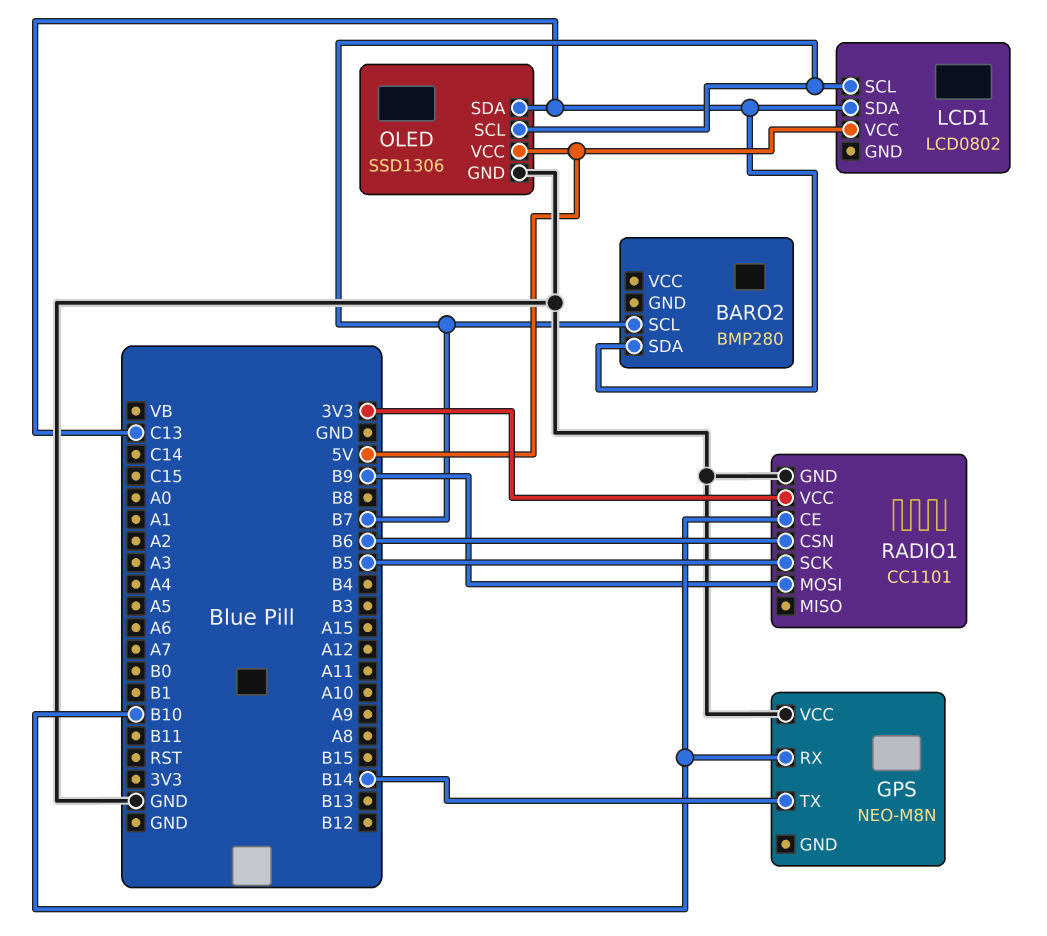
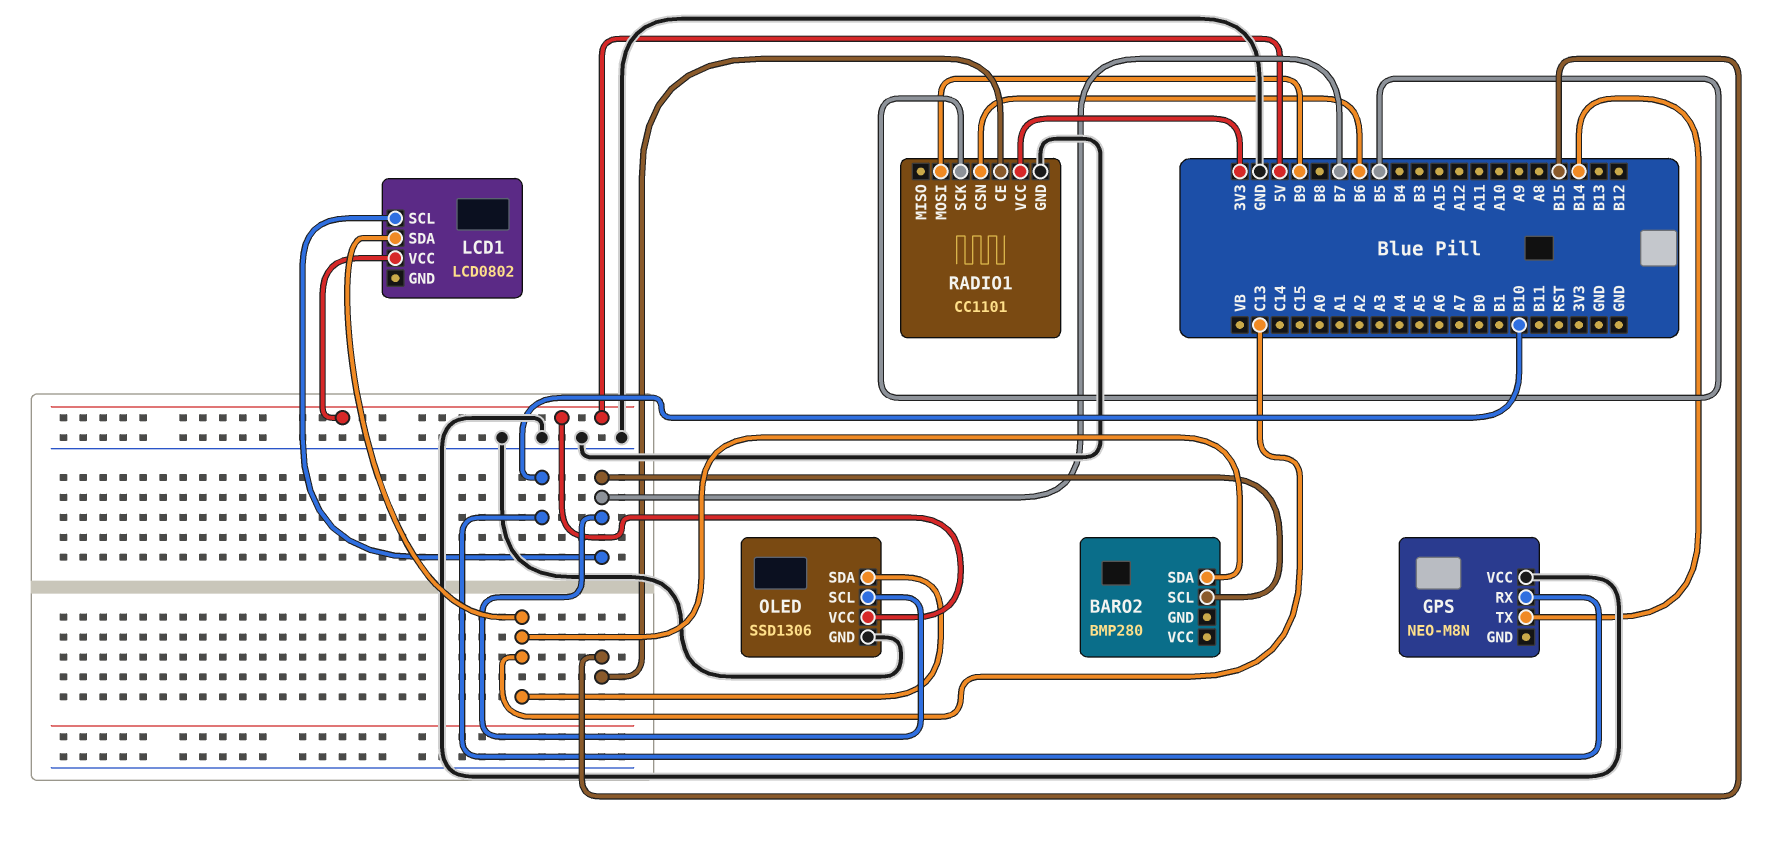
RADIO1 pin CE: B10 -> B15

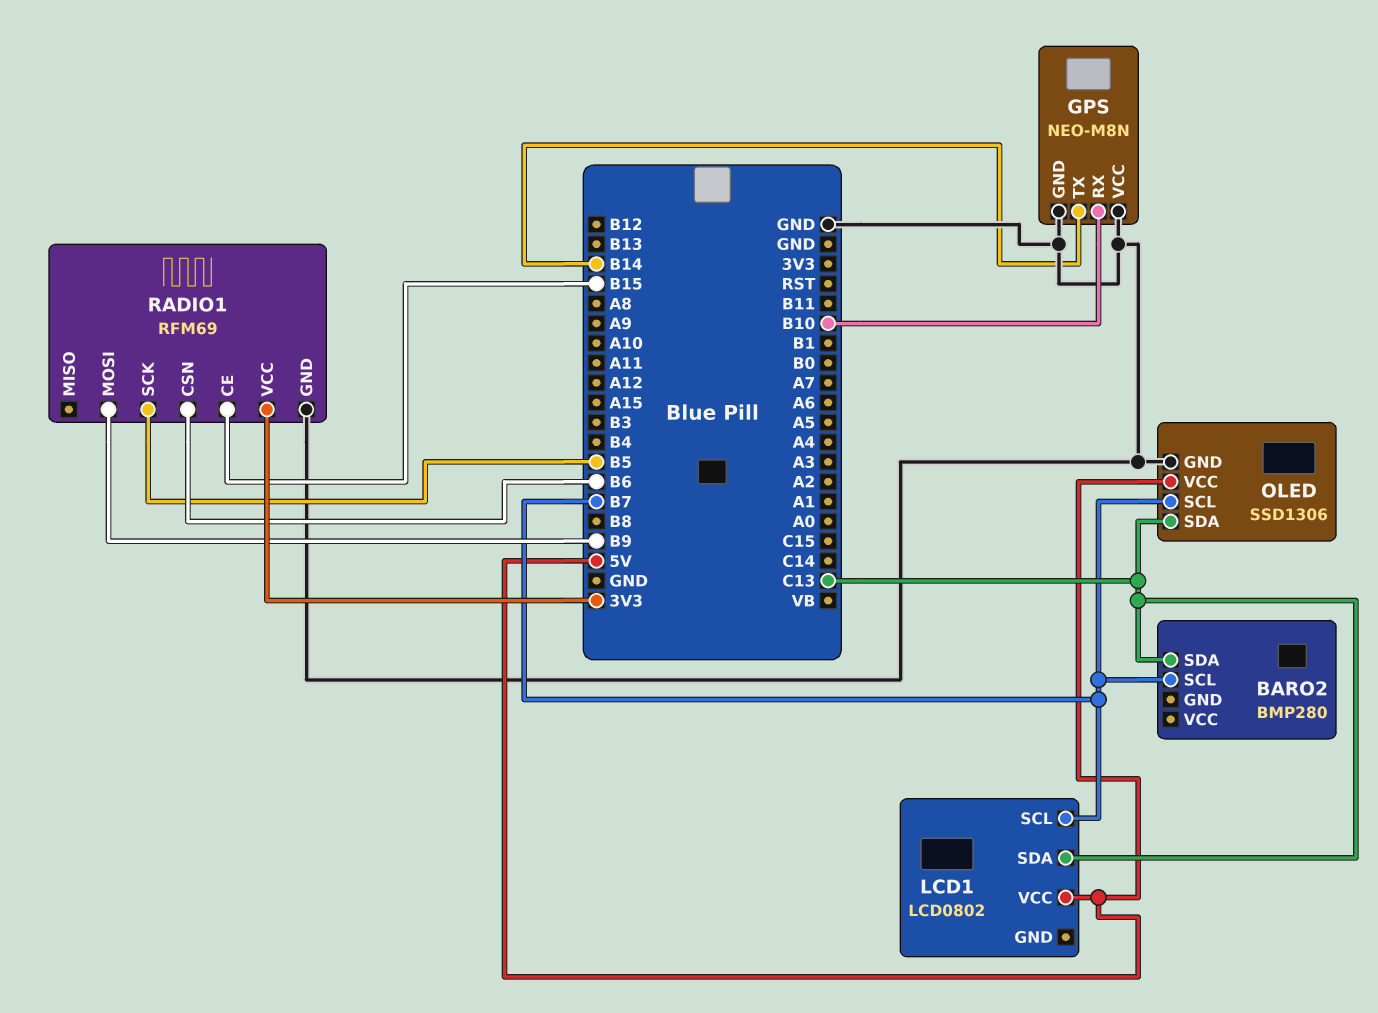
GPS pin GND: none -> GND
RADIO1: CC1101 -> RFM69

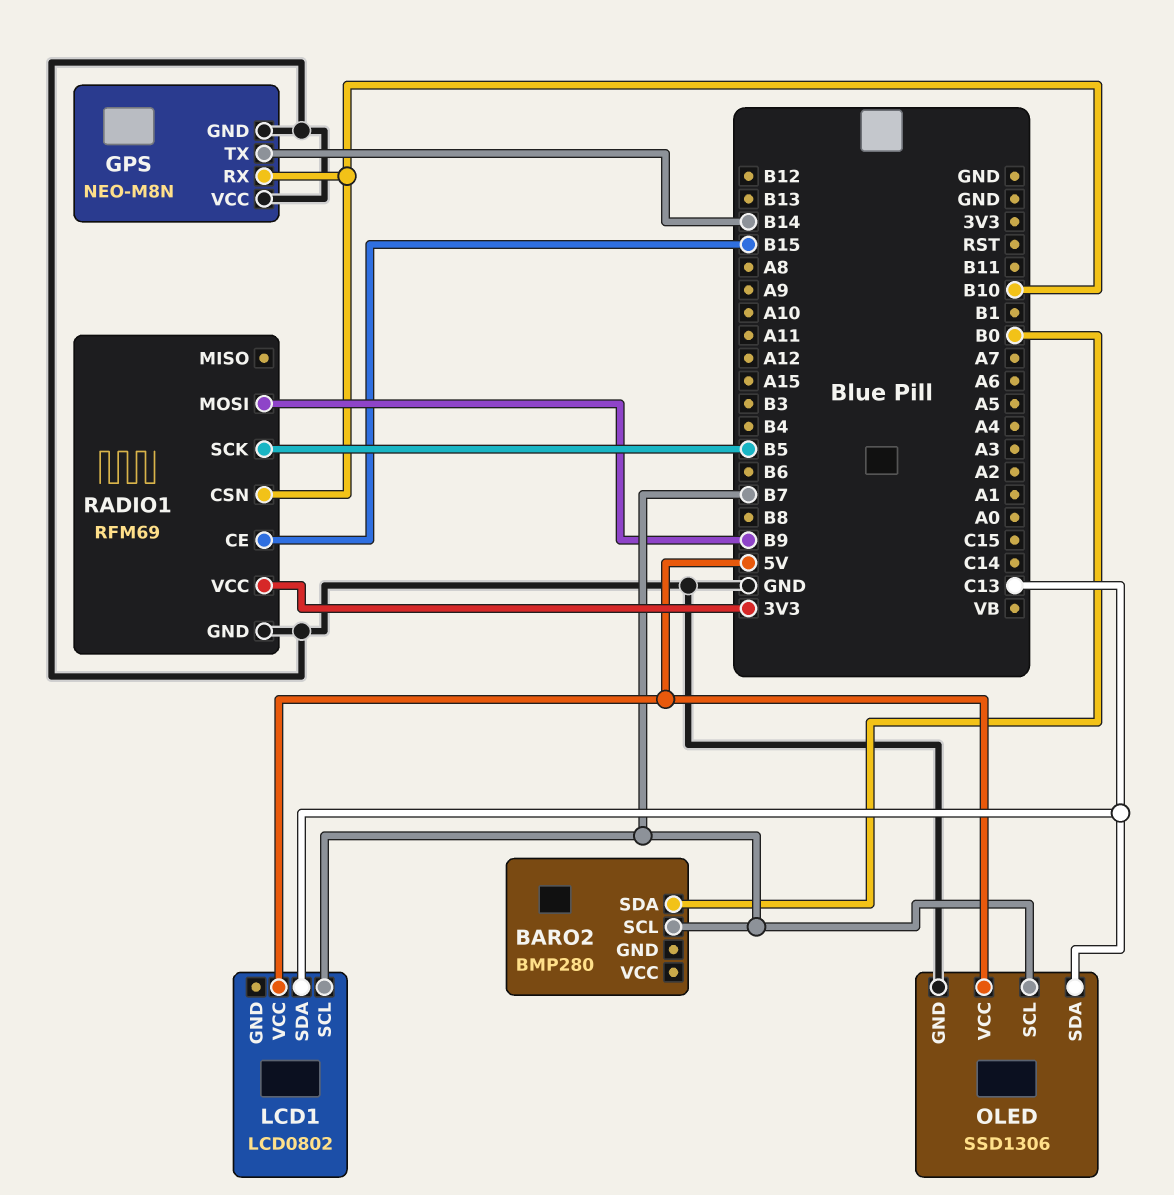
BARO2 pin SDA: C13 -> B0
RADIO1 pin CSN: B6 -> B10

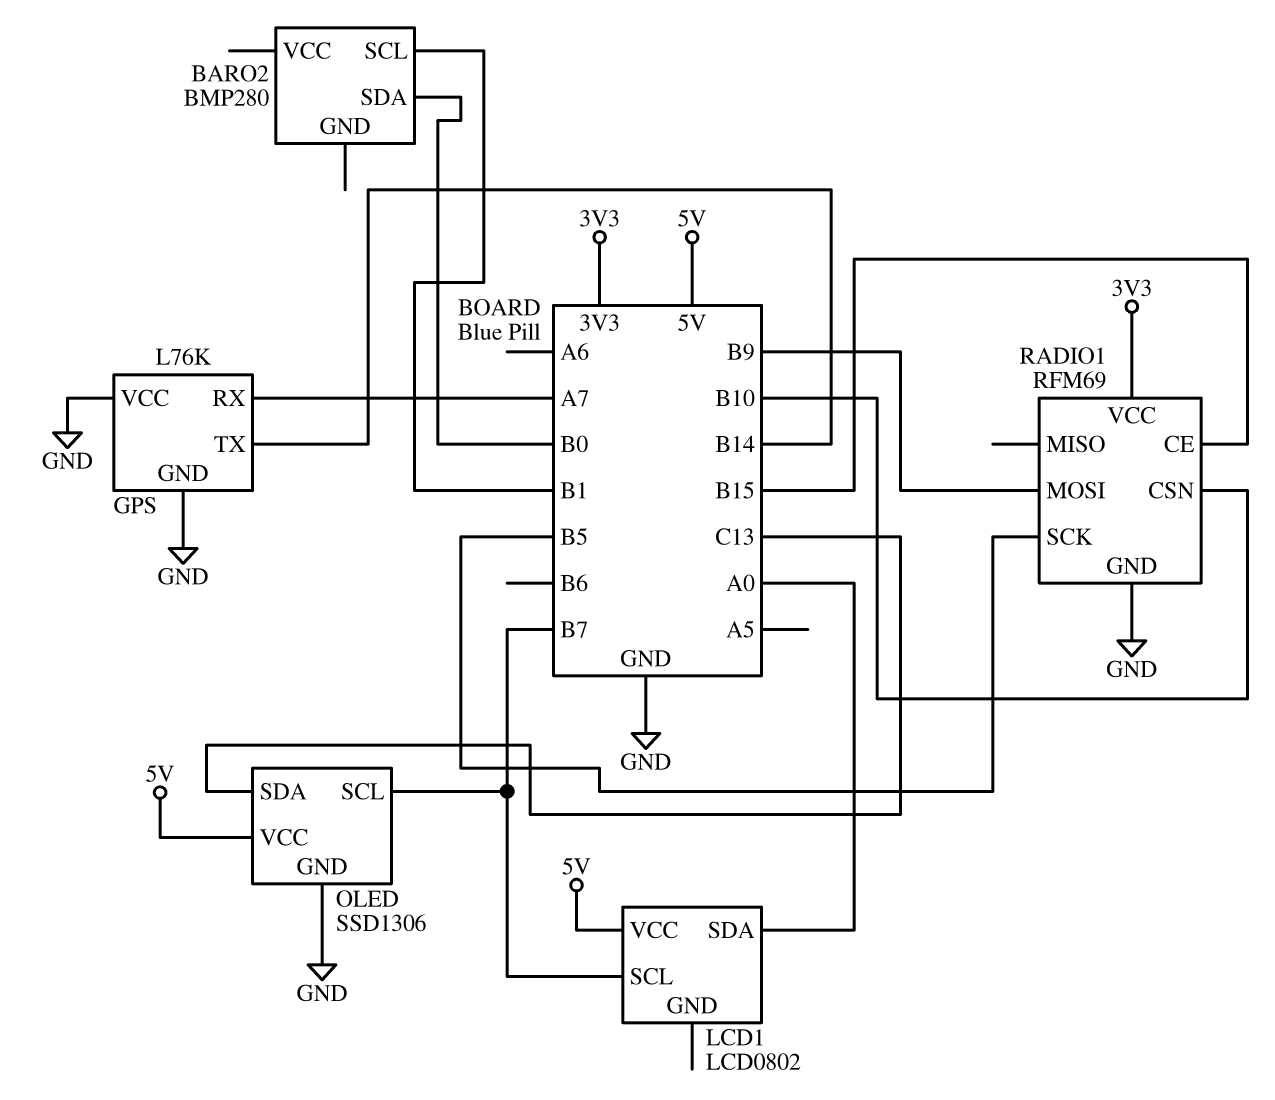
BARO2 pin SCL: B7 -> B1
GPS: NEO-M8N -> L76K
GPS pin RX: B10 -> A7
LCD1 pin SDA: C13 -> A0

